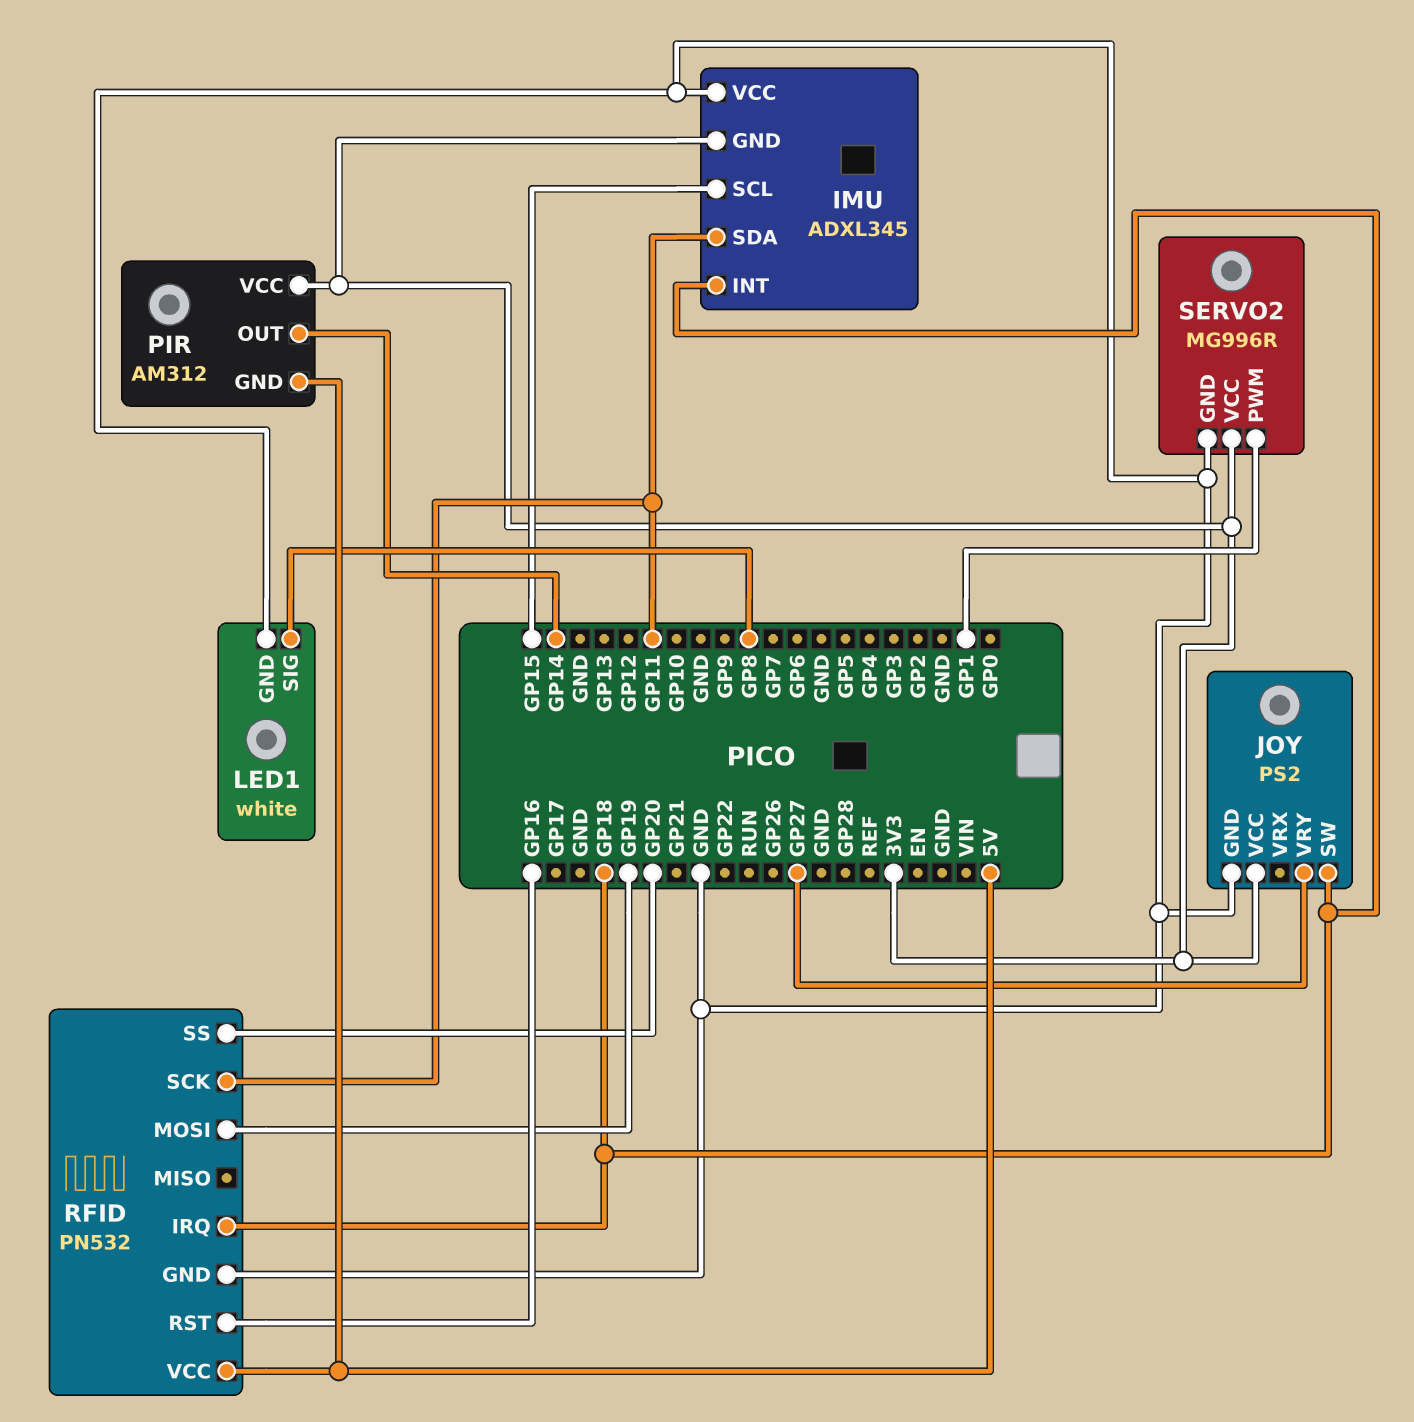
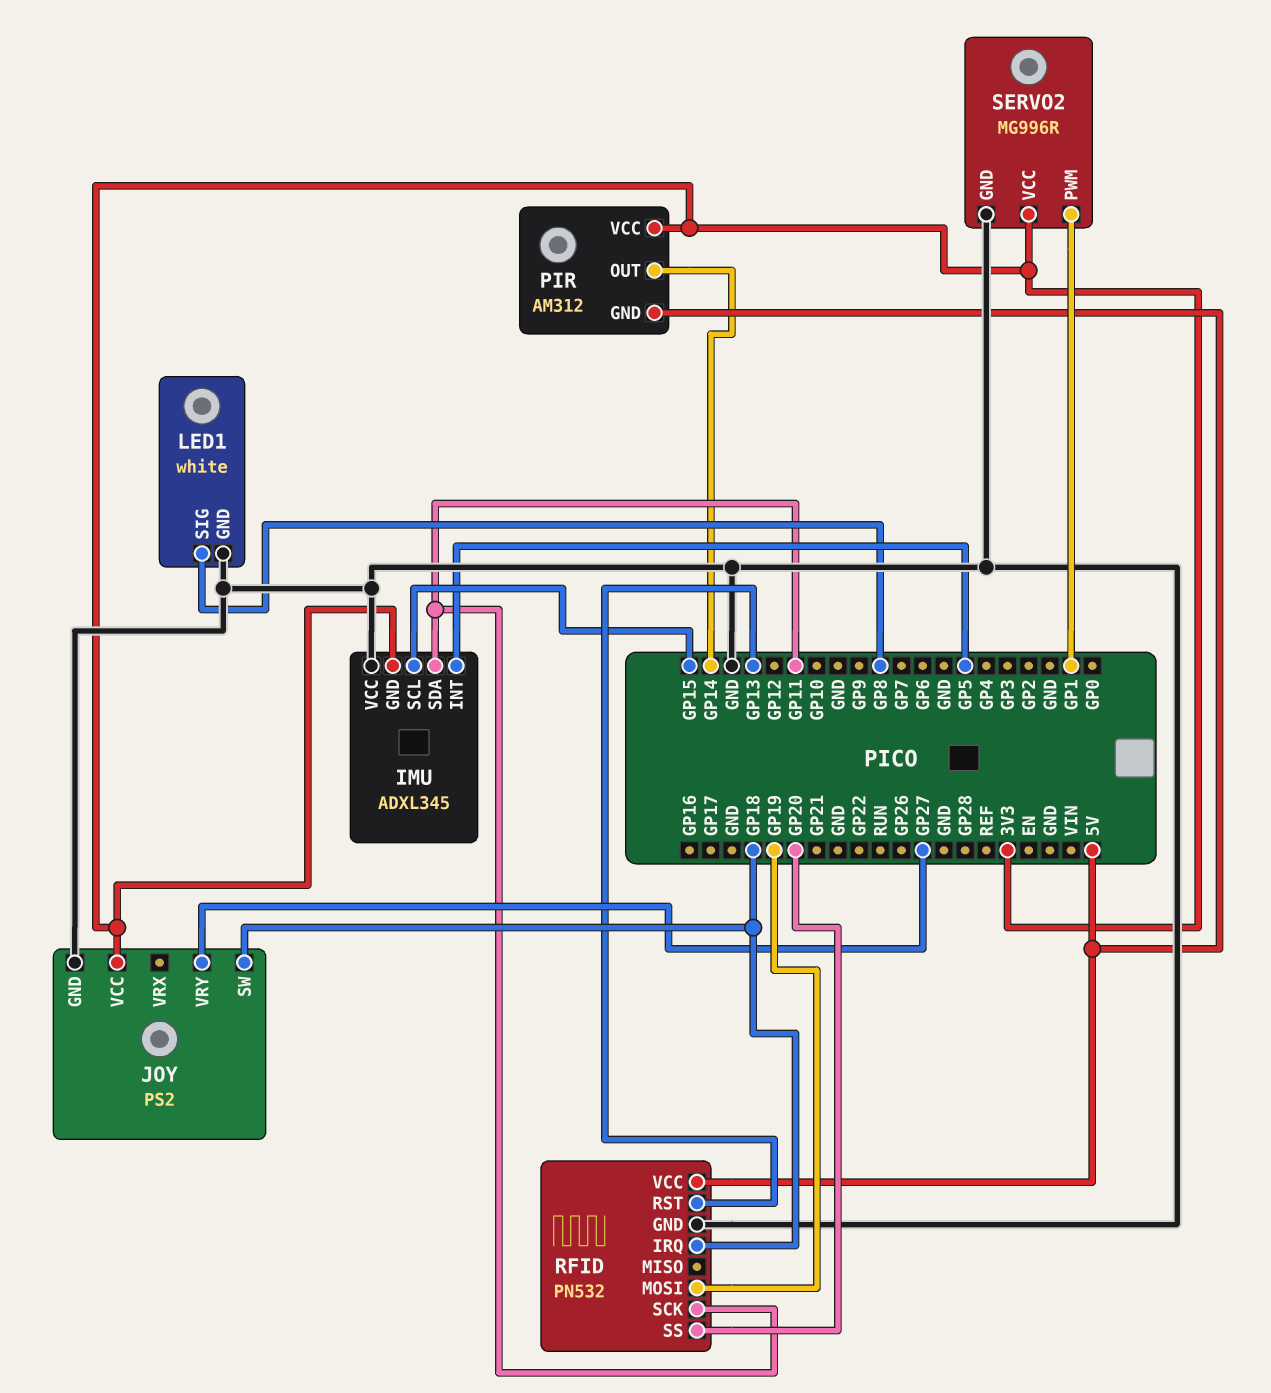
IMU pin INT: GP18 -> GP5
RFID pin RST: GP16 -> GP13

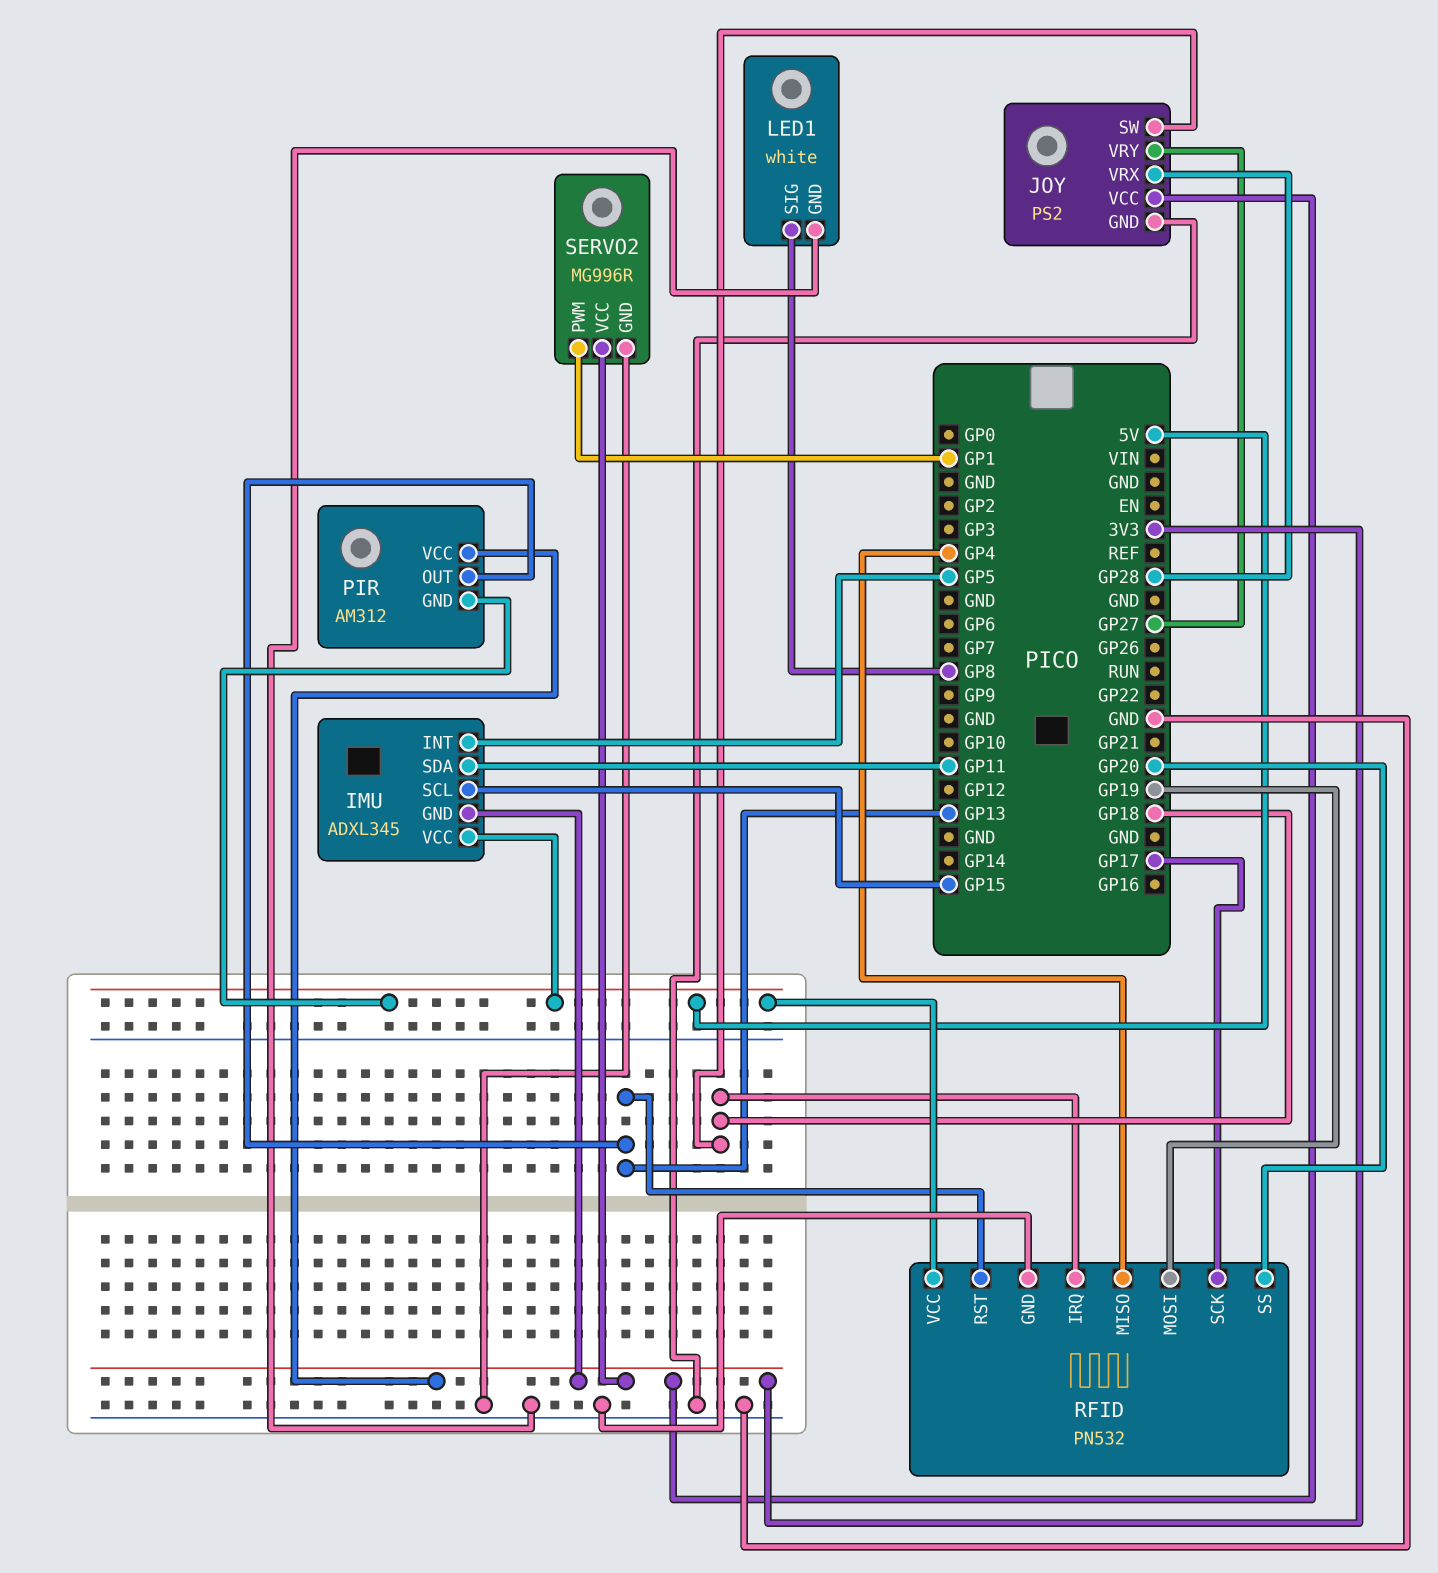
IMU pin VCC: GND -> 5V
JOY pin VRX: none -> GP28
PIR pin OUT: GP14 -> GP13
RFID pin MISO: none -> GP4
RFID pin SCK: GP11 -> GP17

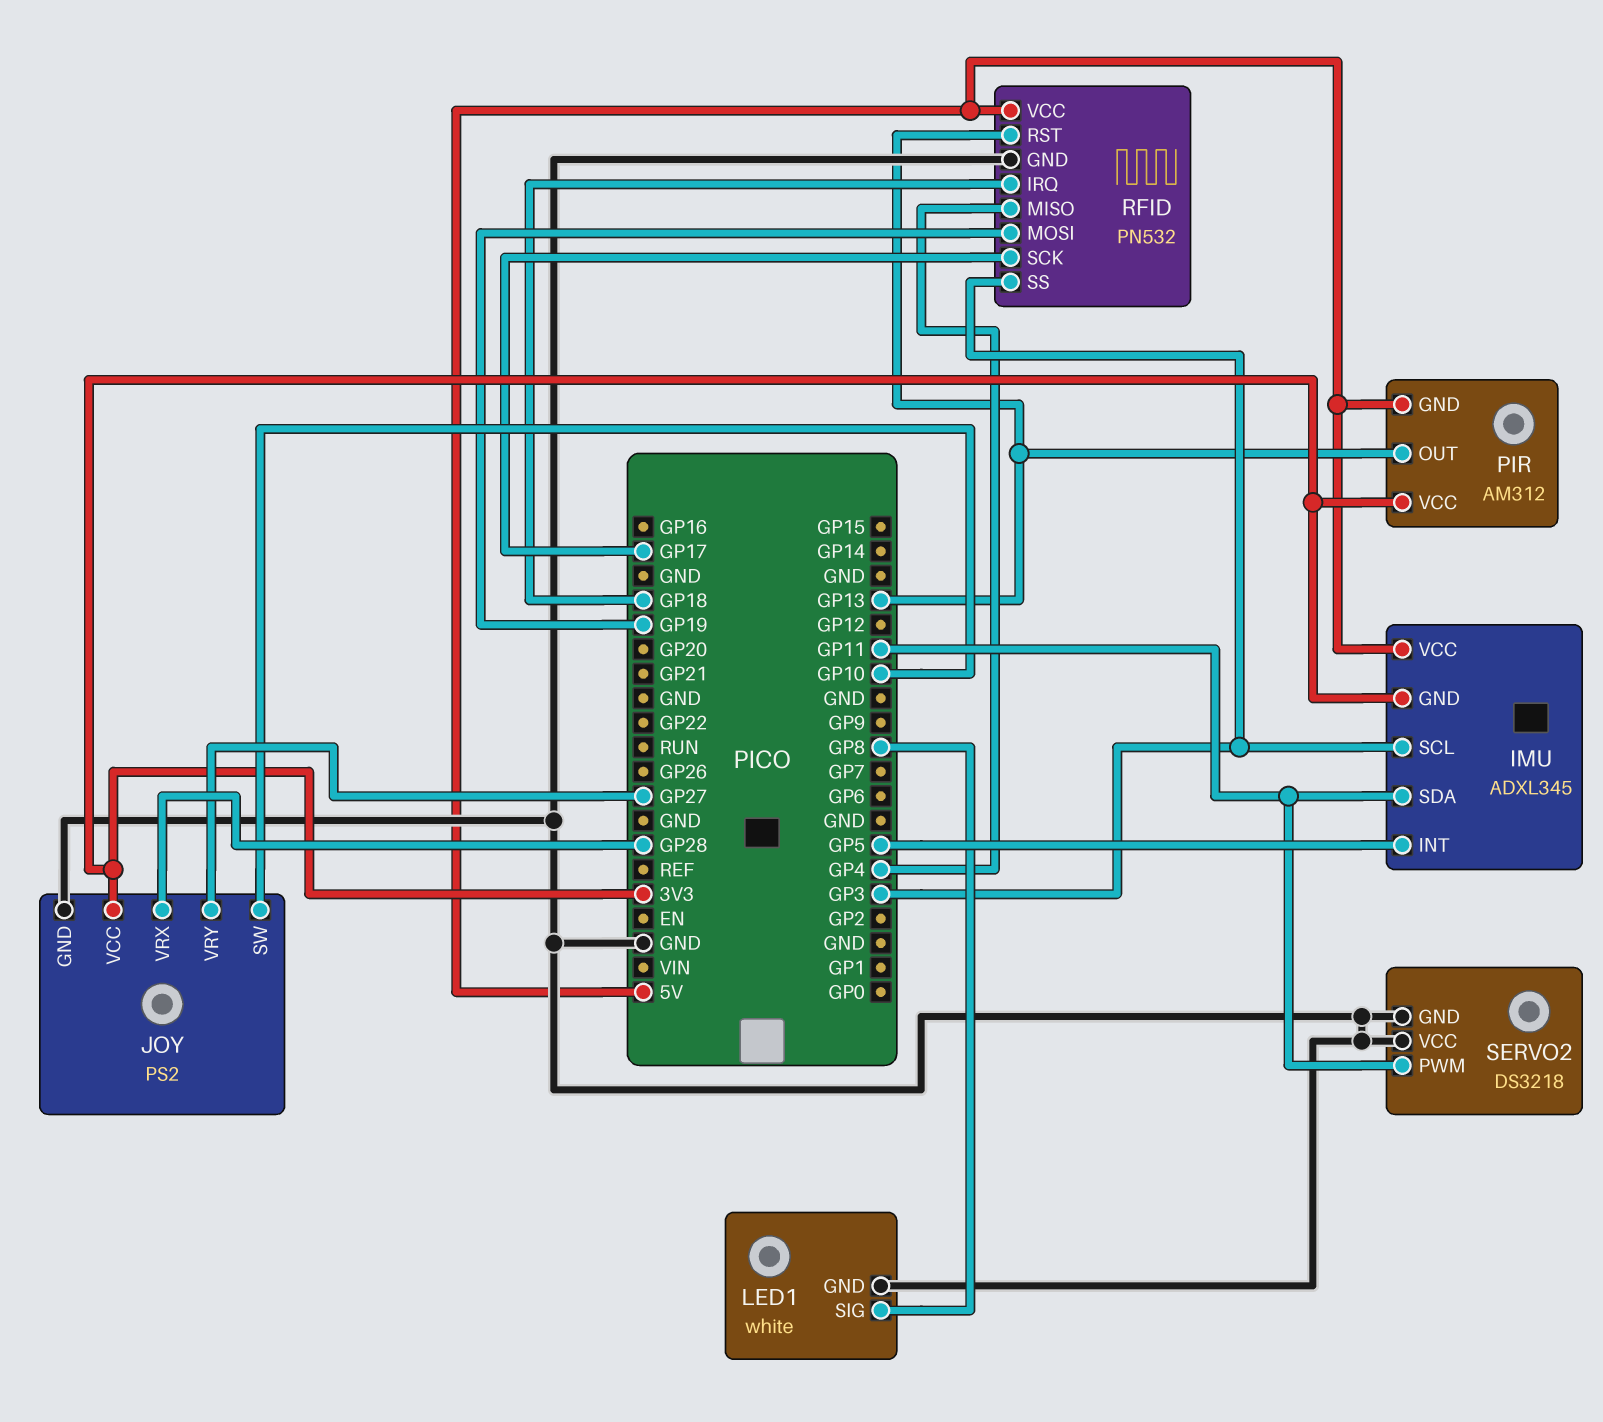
IMU pin SCL: GP15 -> GP3
JOY pin SW: GP18 -> GP10
RFID pin SS: GP20 -> GP3
SERVO2: MG996R -> DS3218
SERVO2 pin PWM: GP1 -> GP11
SERVO2 pin VCC: 3V3 -> GND

